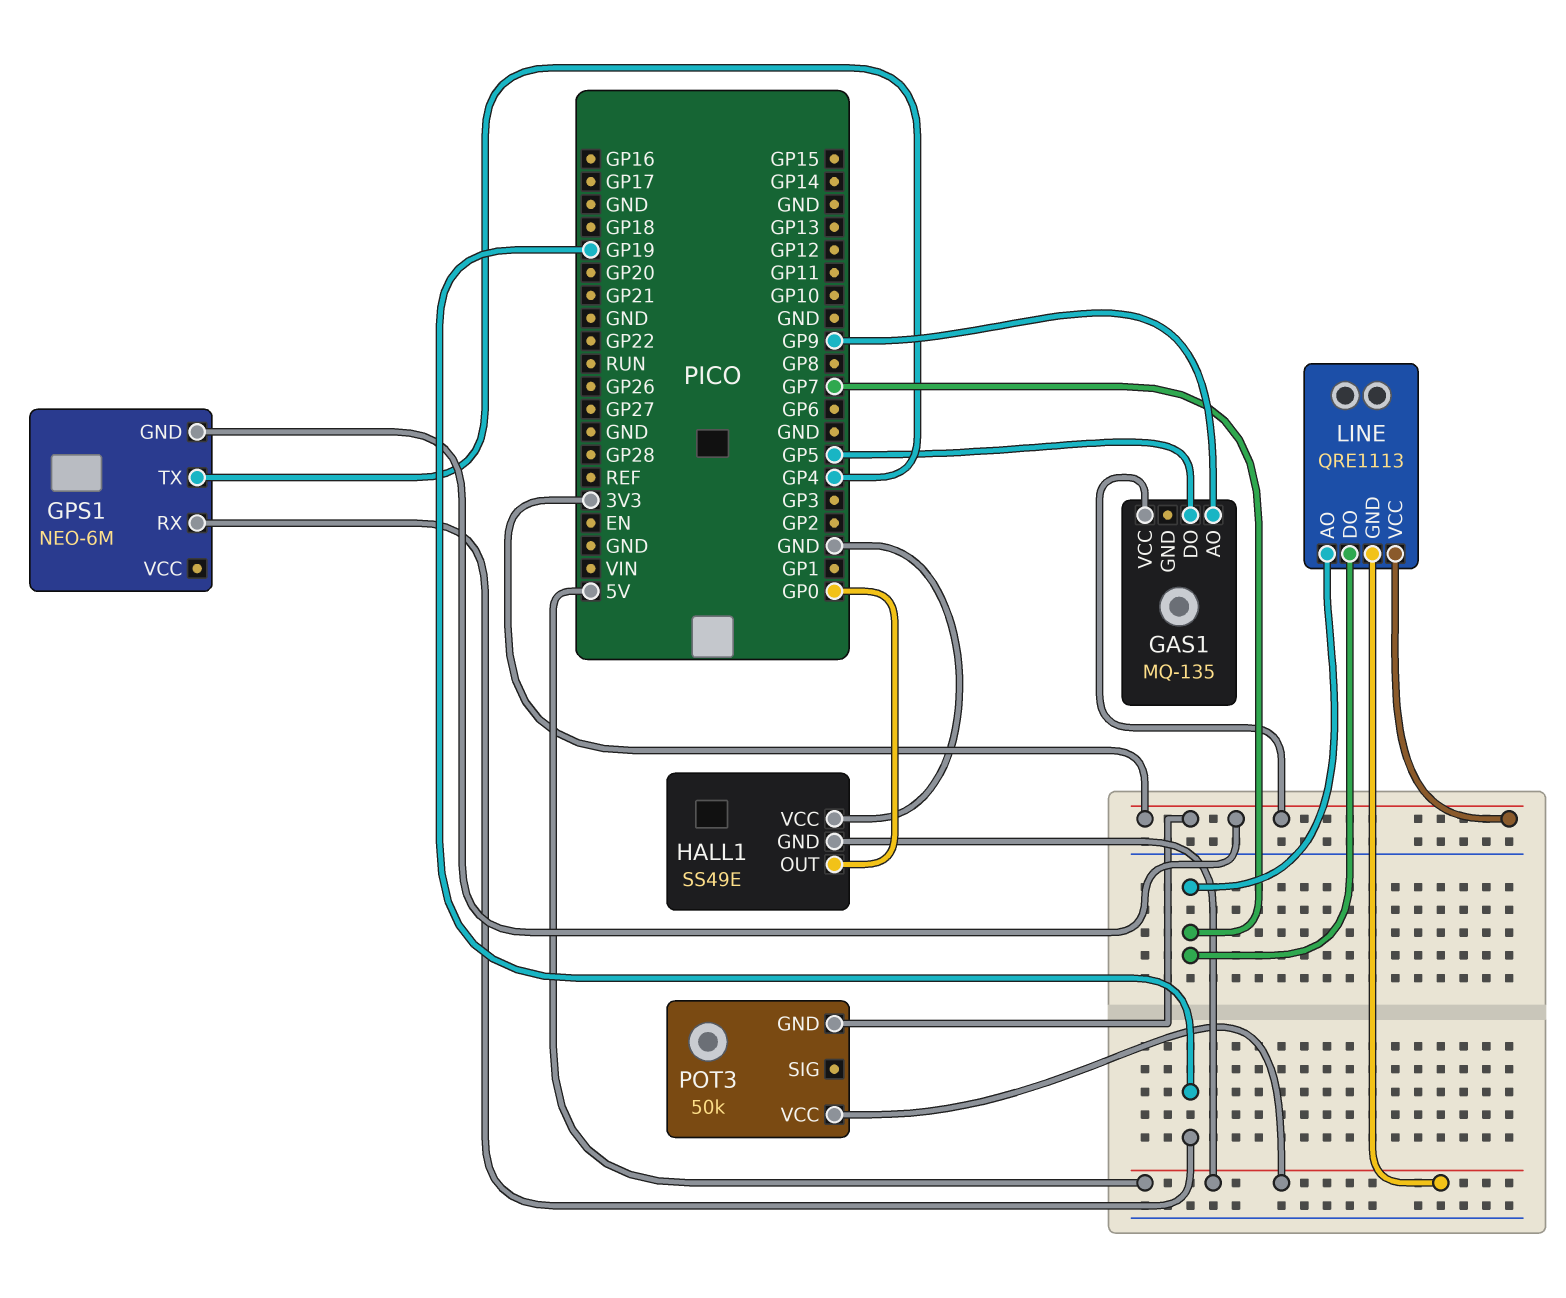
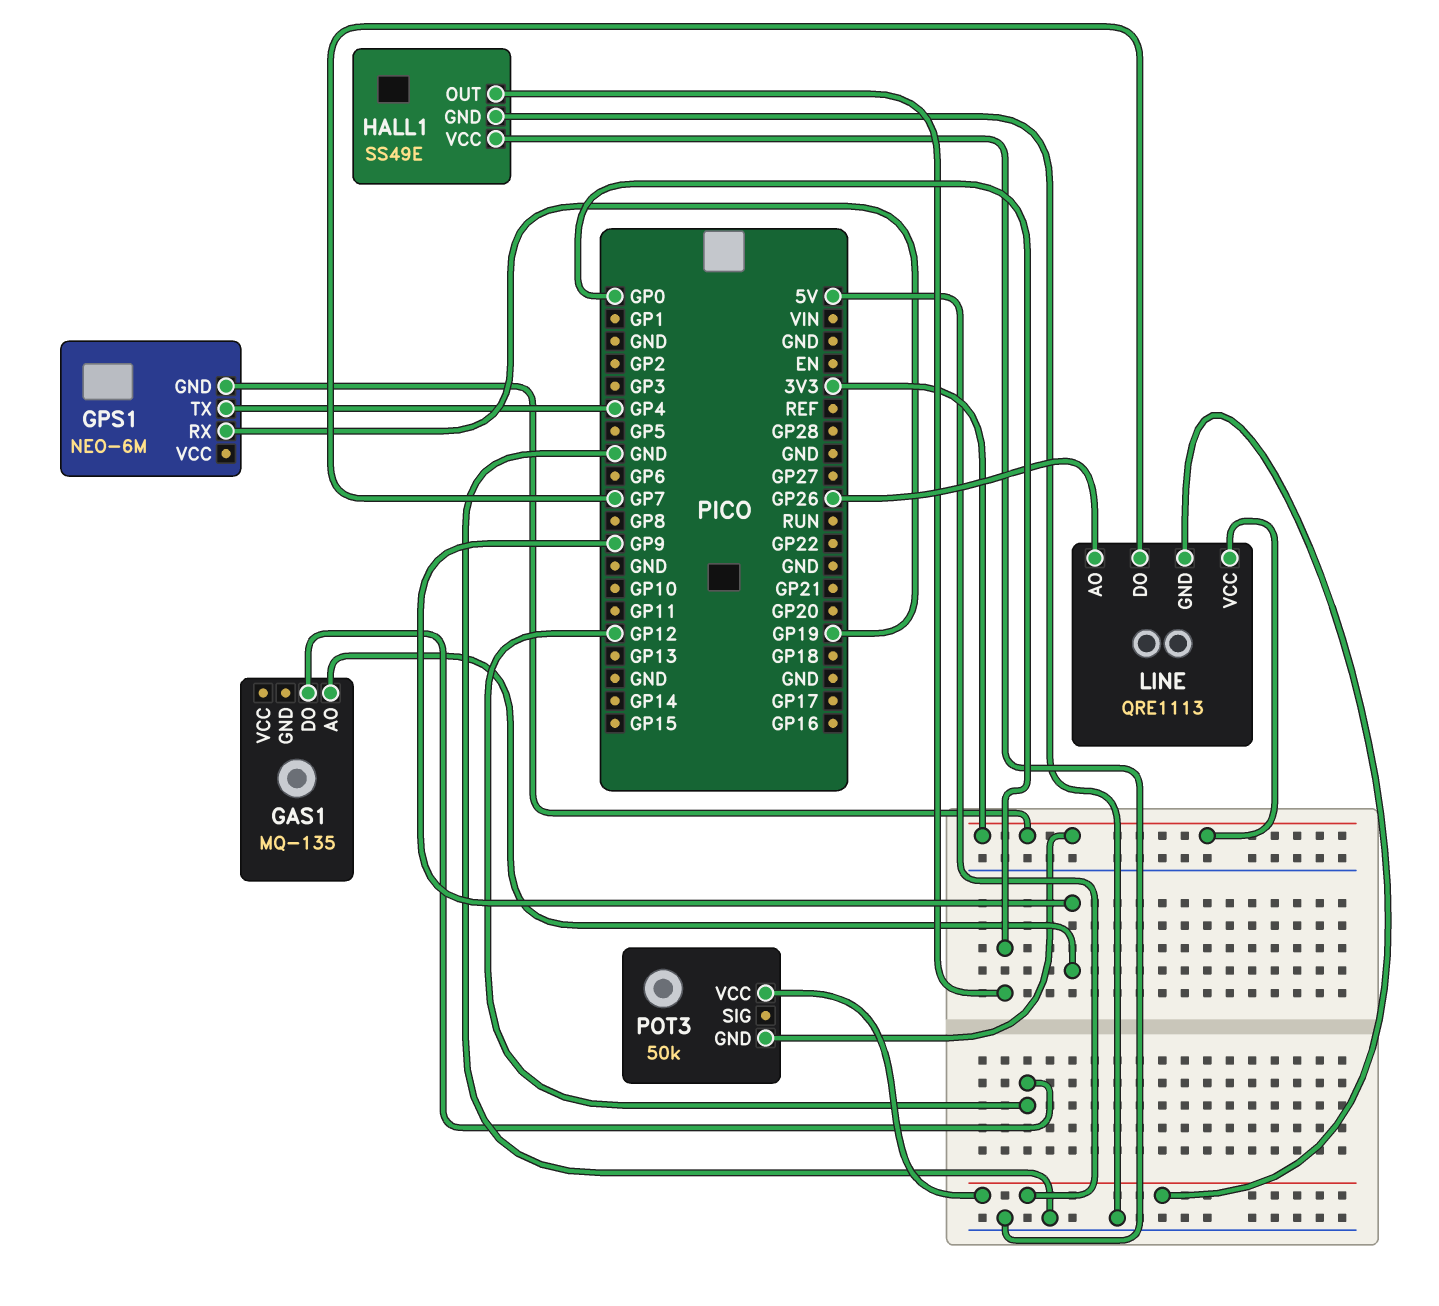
GAS1 pin DO: GP5 -> GP12
GAS1 pin VCC: 3V3 -> none
HALL1 pin GND: 5V -> GND
LINE pin AO: GP7 -> GP26

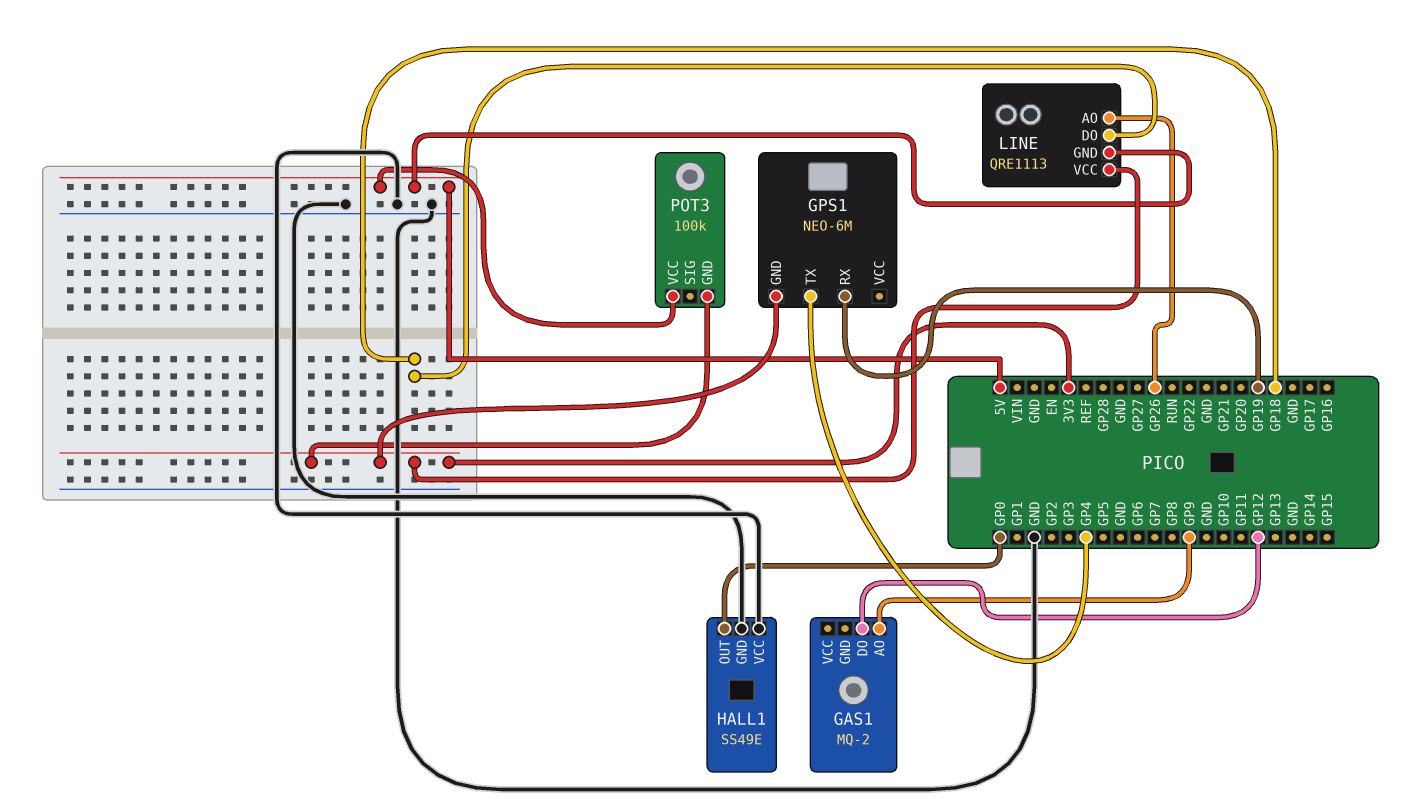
GAS1: MQ-135 -> MQ-2
LINE pin DO: GP7 -> GP18
POT3: 50k -> 100k

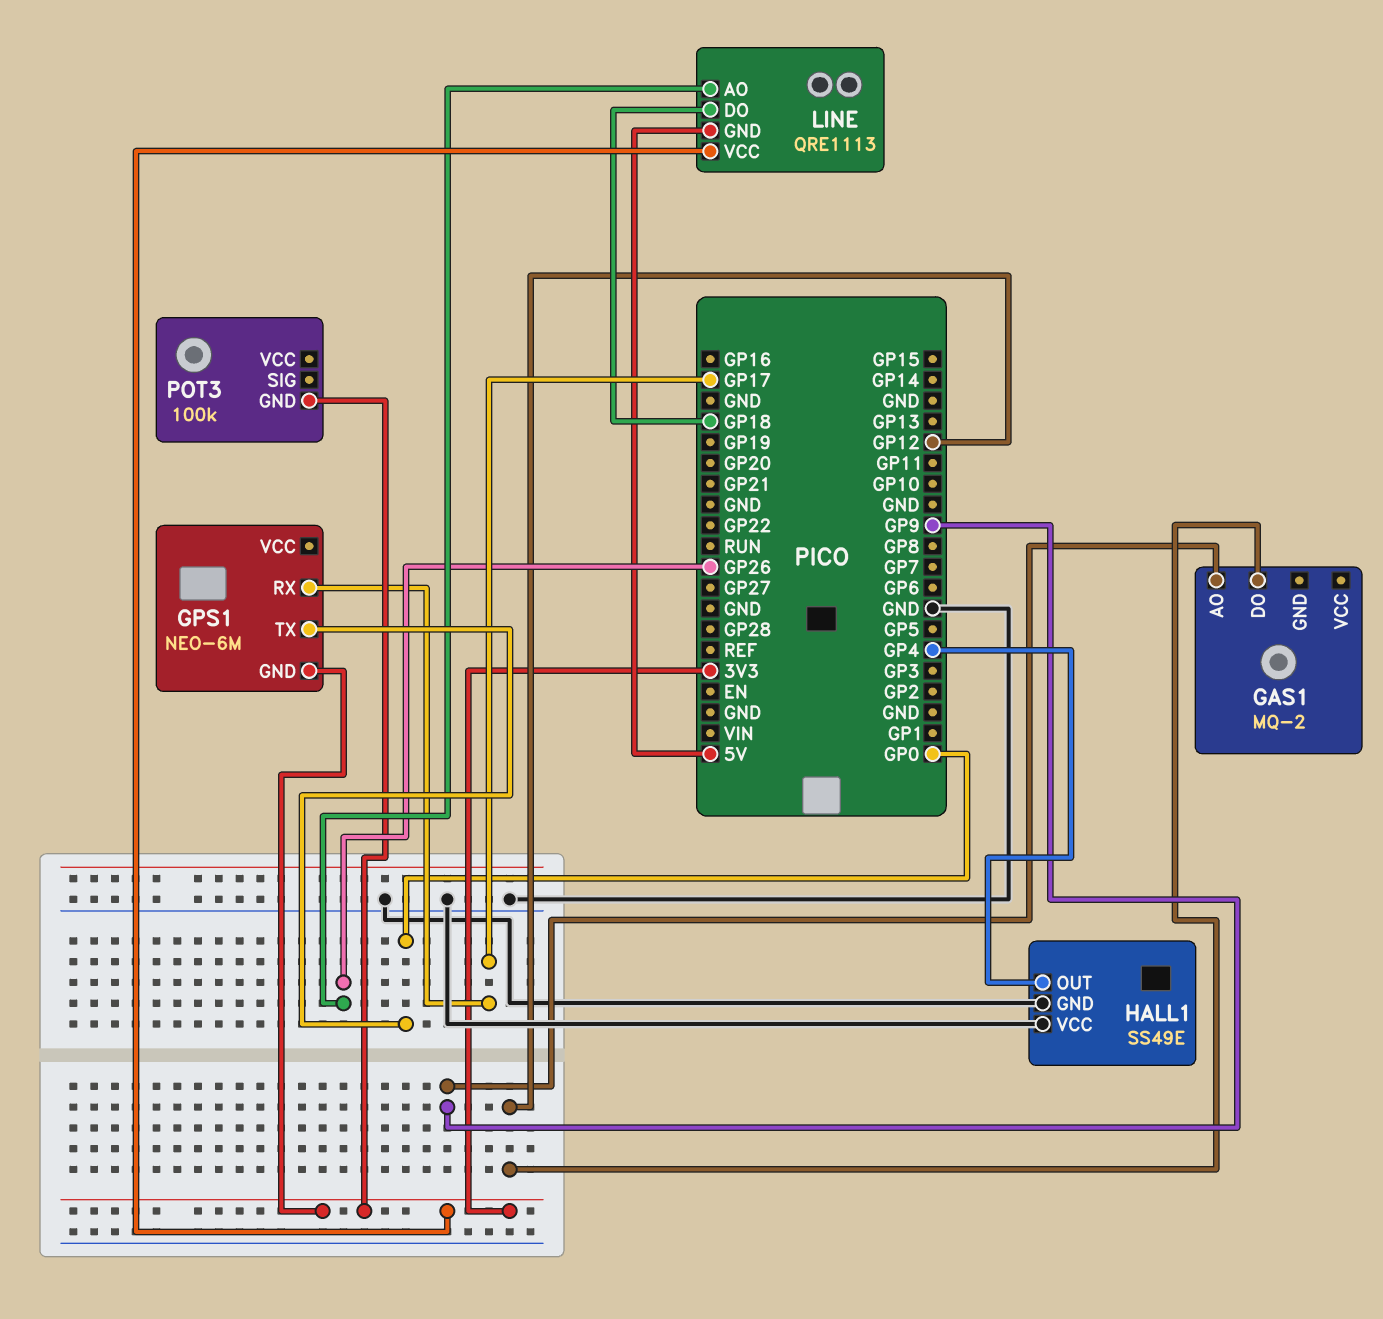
GPS1 pin RX: GP19 -> GP17
GPS1 pin TX: GP4 -> GP0
HALL1 pin OUT: GP0 -> GP4
POT3 pin VCC: 5V -> none

